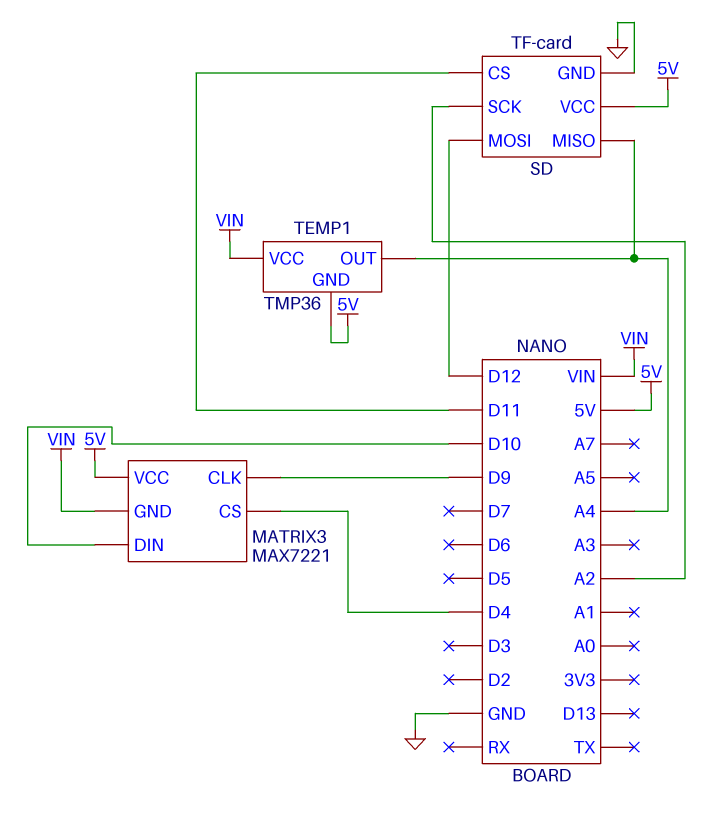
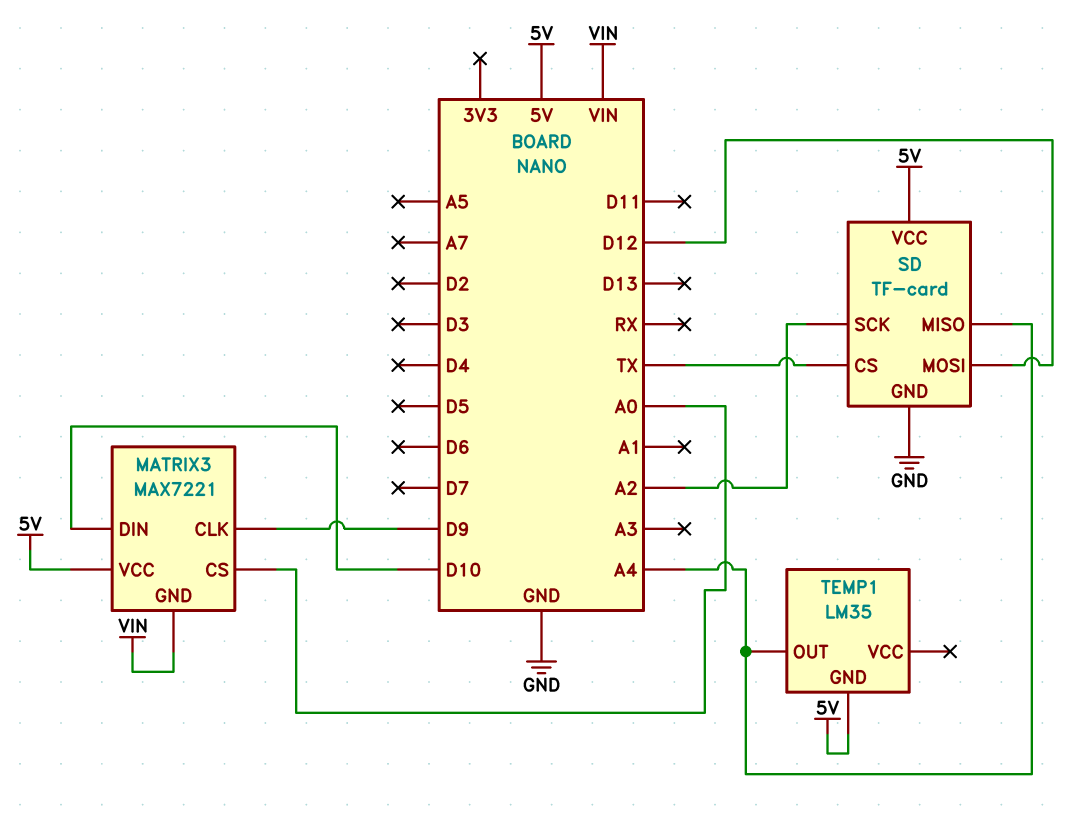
MATRIX3 pin CS: D4 -> A0
SD pin CS: D11 -> TX
TEMP1: TMP36 -> LM35
TEMP1 pin VCC: VIN -> none

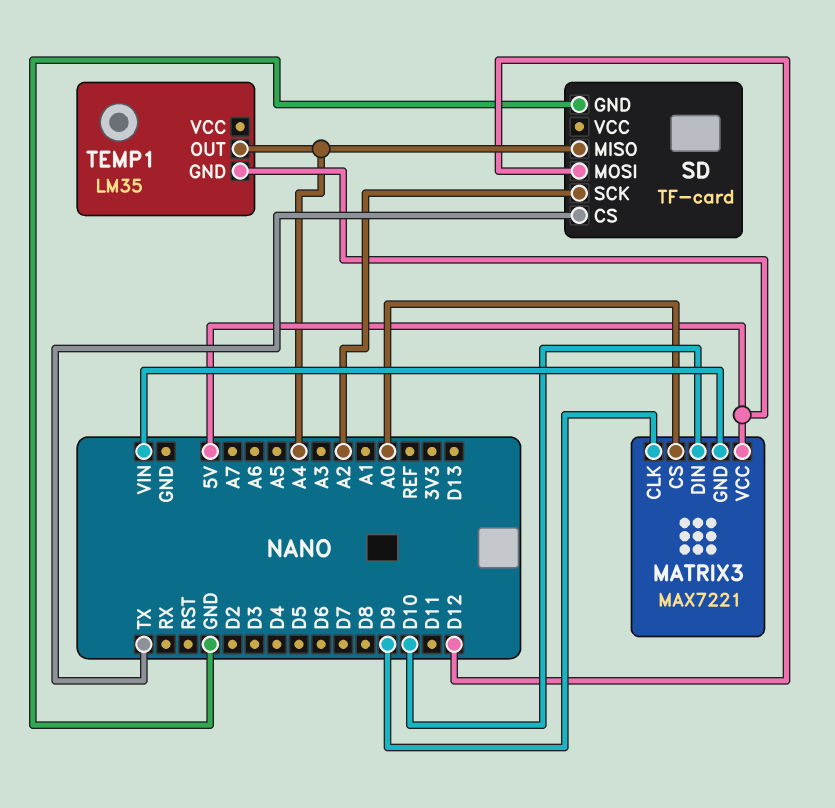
SD pin VCC: 5V -> none

